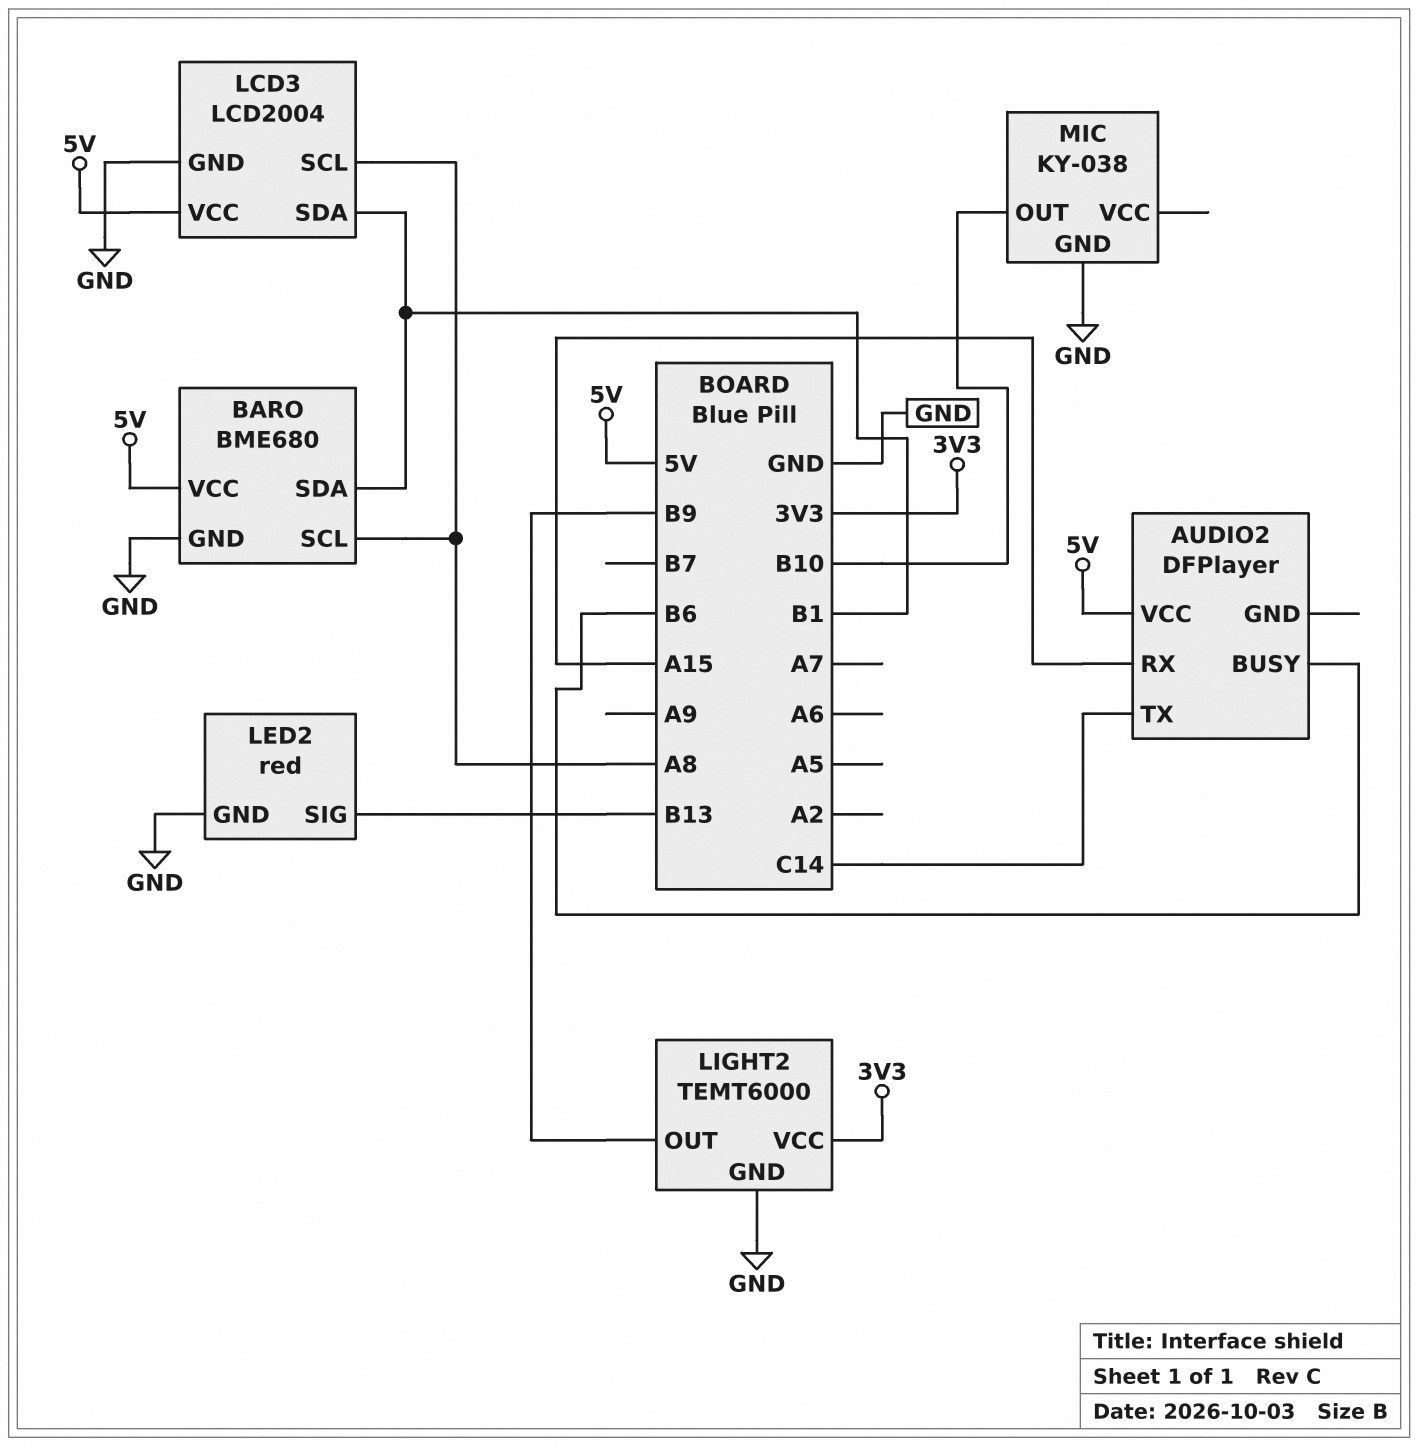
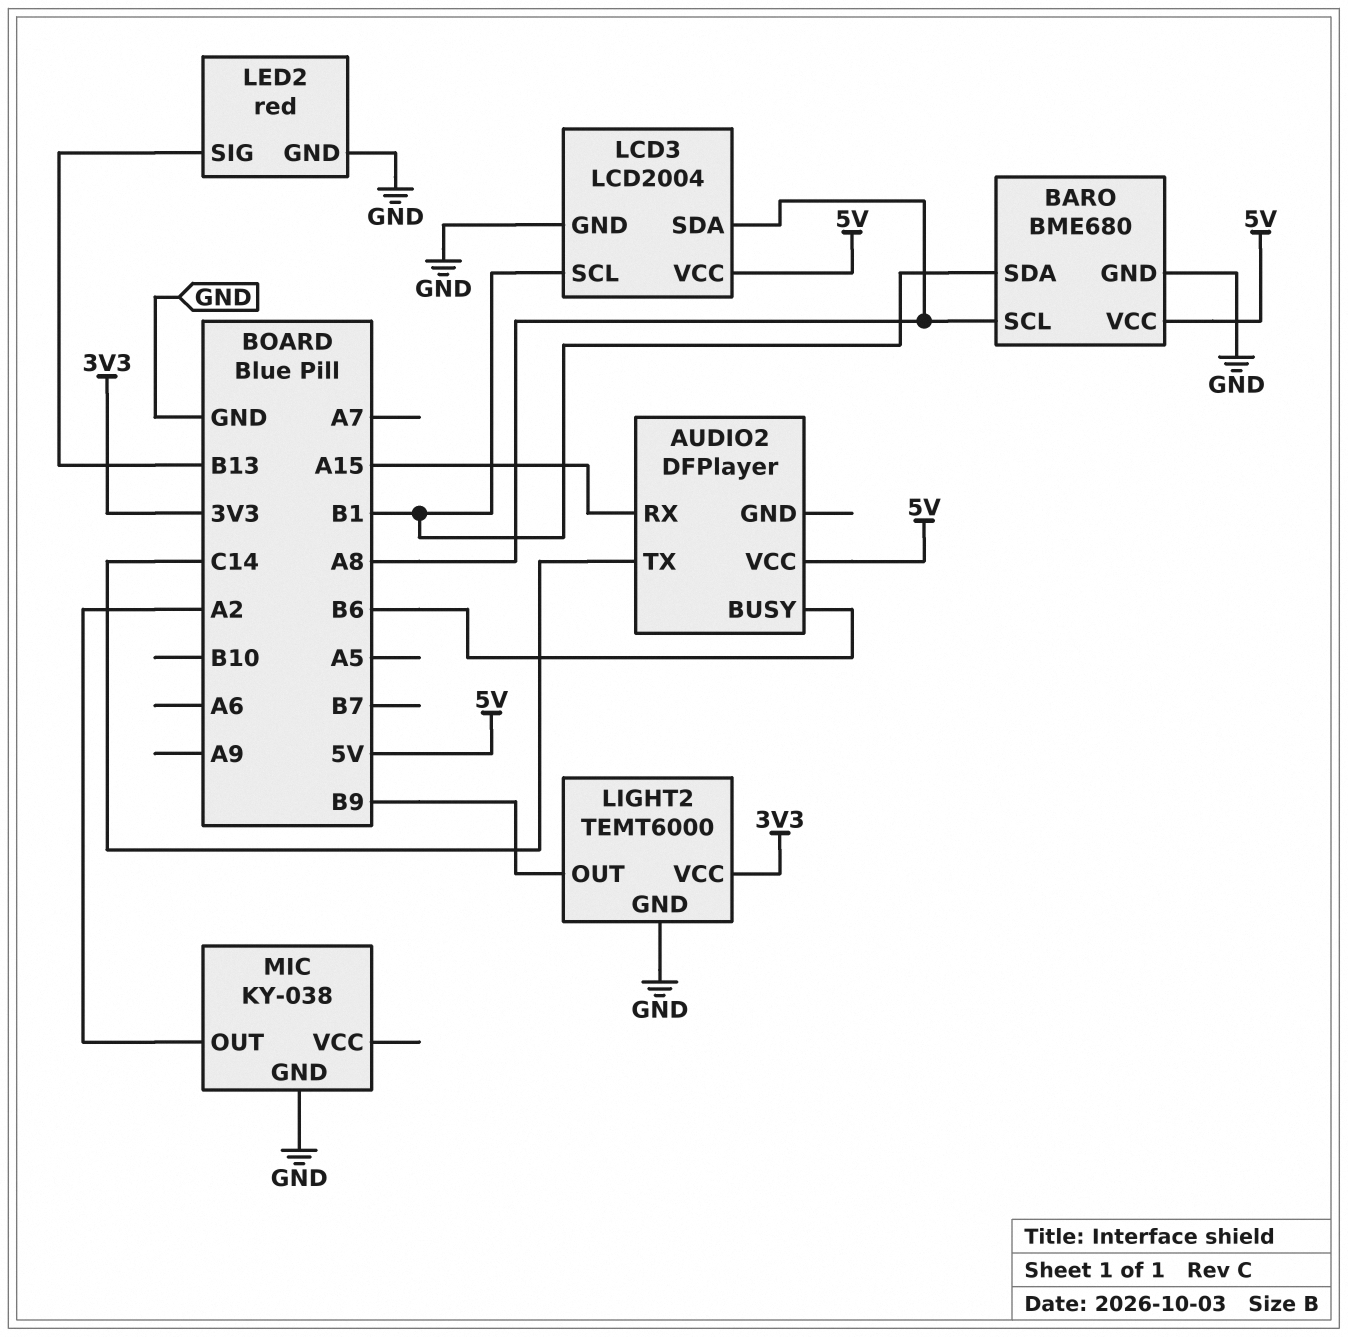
LCD3 pin SCL: A8 -> B1
LCD3 pin SDA: B1 -> A8
MIC pin OUT: B10 -> A2

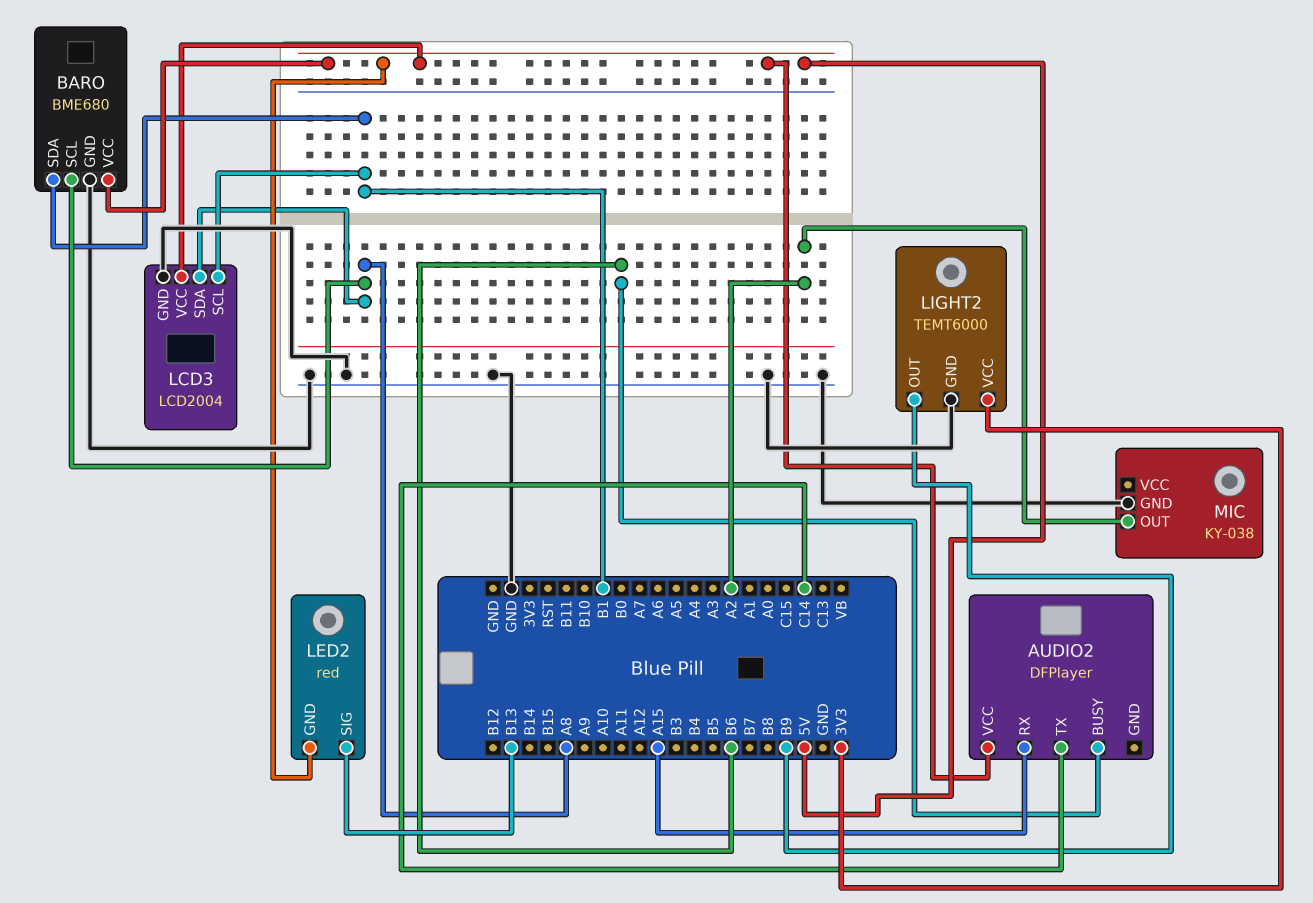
LED2 pin GND: GND -> 5V

